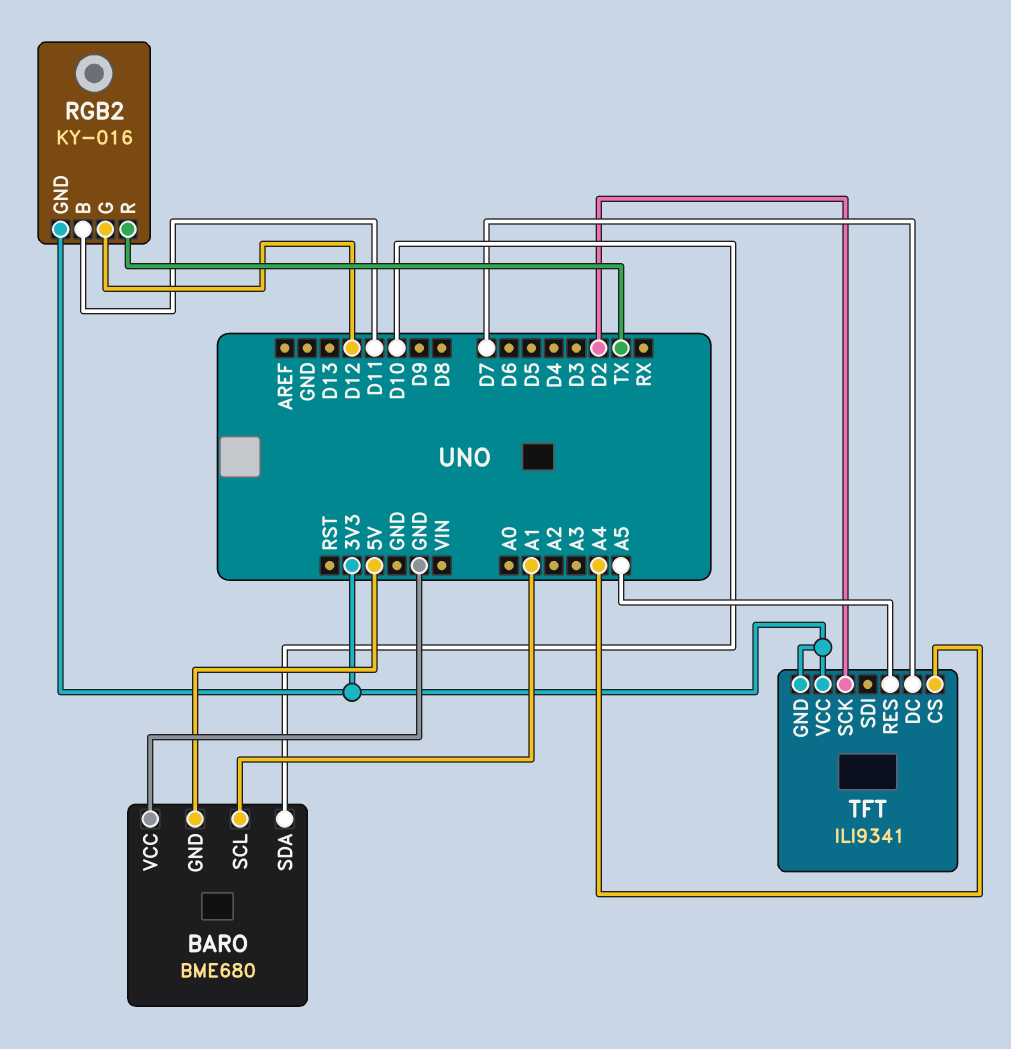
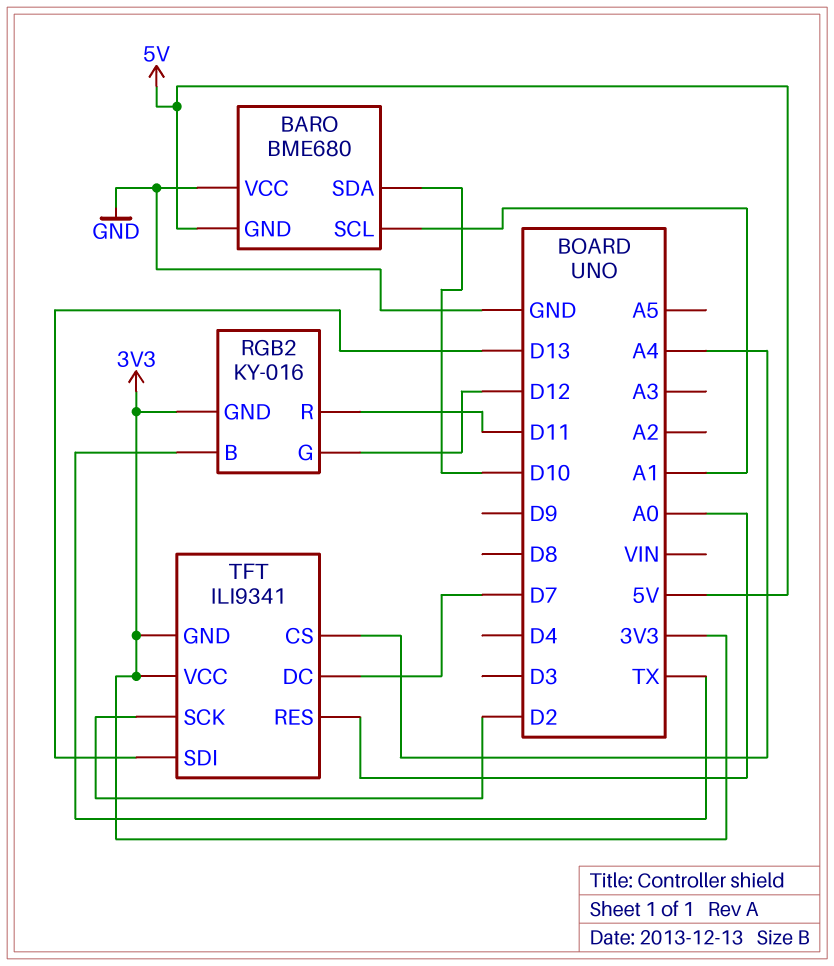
RGB2 pin B: D11 -> TX
RGB2 pin R: TX -> D11
TFT pin RES: A5 -> A0
TFT pin SDI: none -> D13

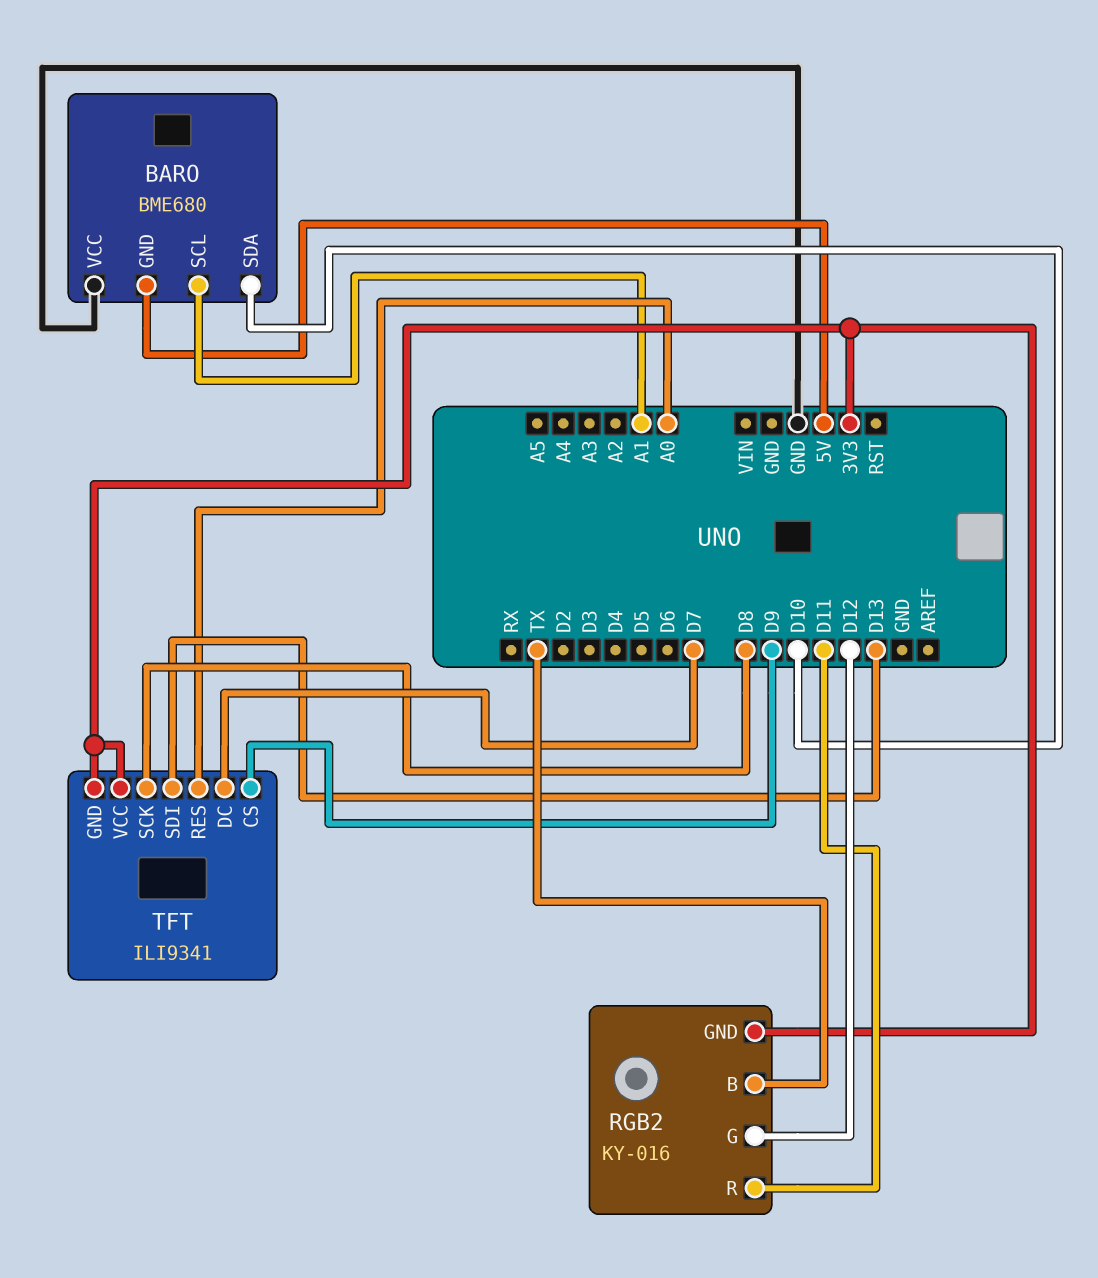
TFT pin CS: A4 -> D9
TFT pin SCK: D2 -> D8

